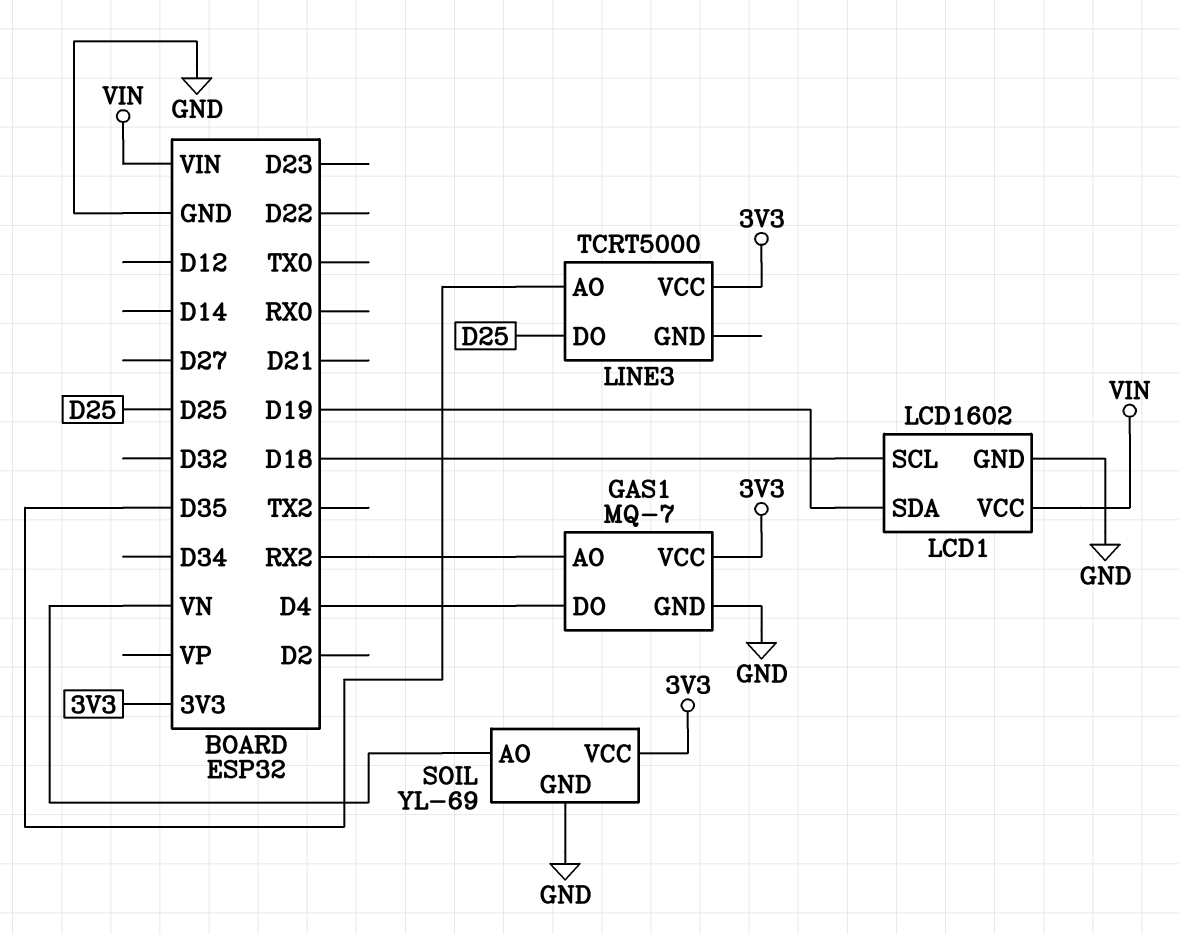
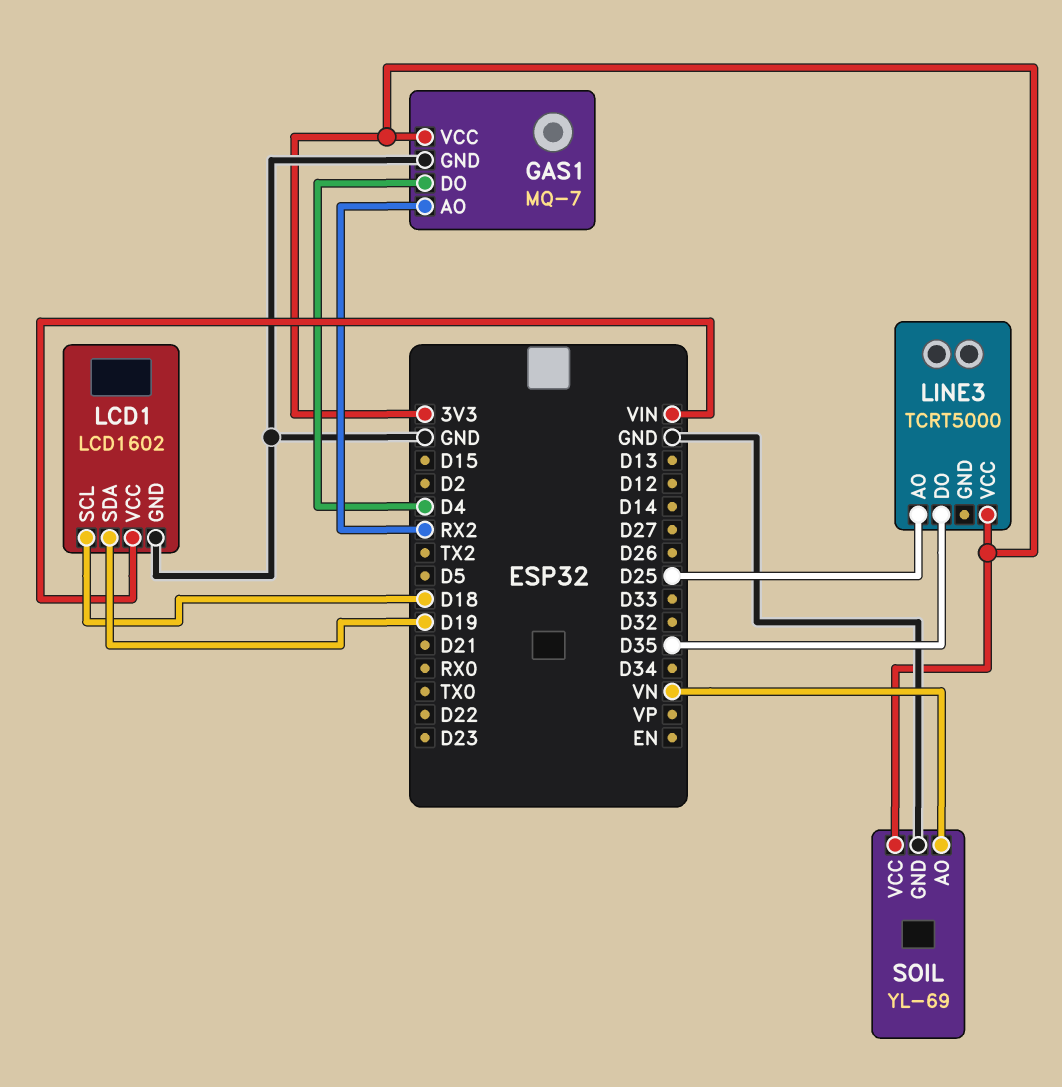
LINE3 pin AO: D35 -> D25
LINE3 pin DO: D25 -> D35

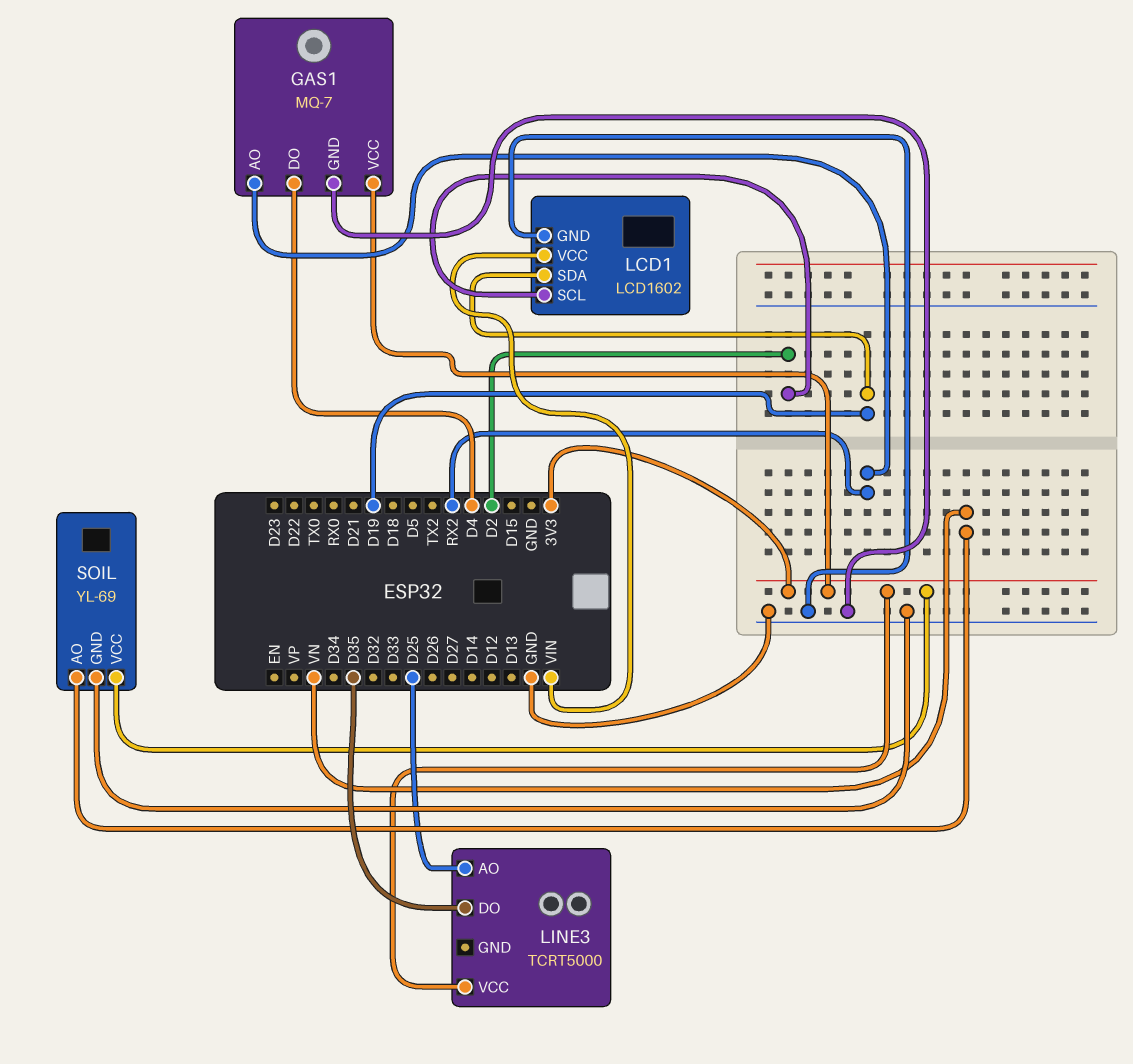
LCD1 pin SCL: D18 -> D2

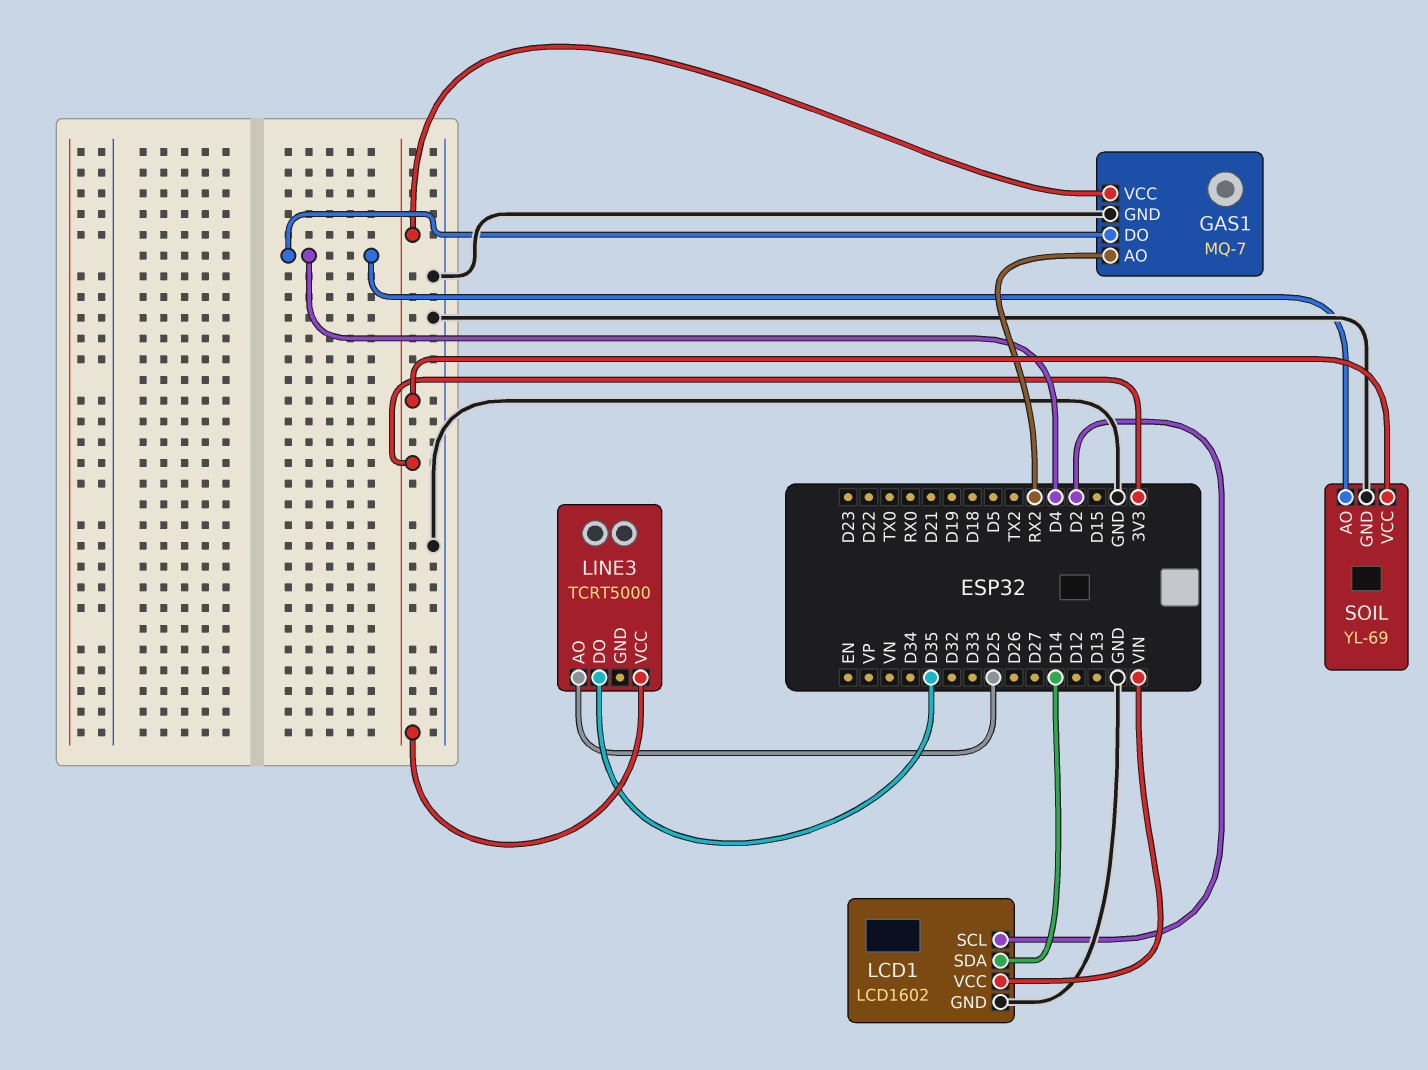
LCD1 pin SDA: D19 -> D14
SOIL pin AO: VN -> D4

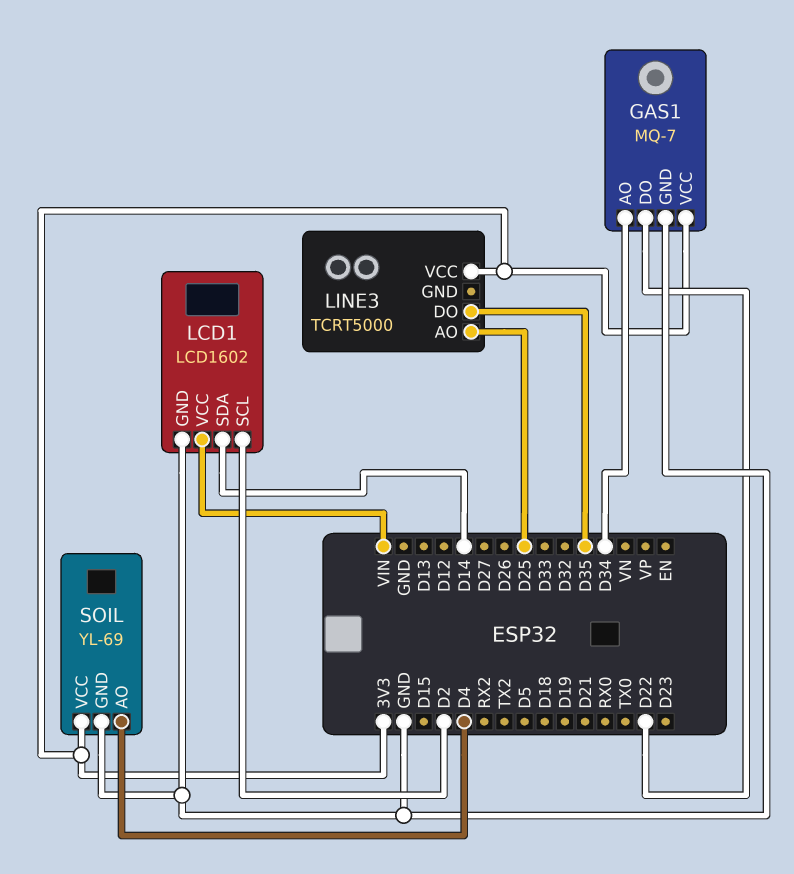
GAS1 pin AO: RX2 -> D34
GAS1 pin DO: D4 -> D22

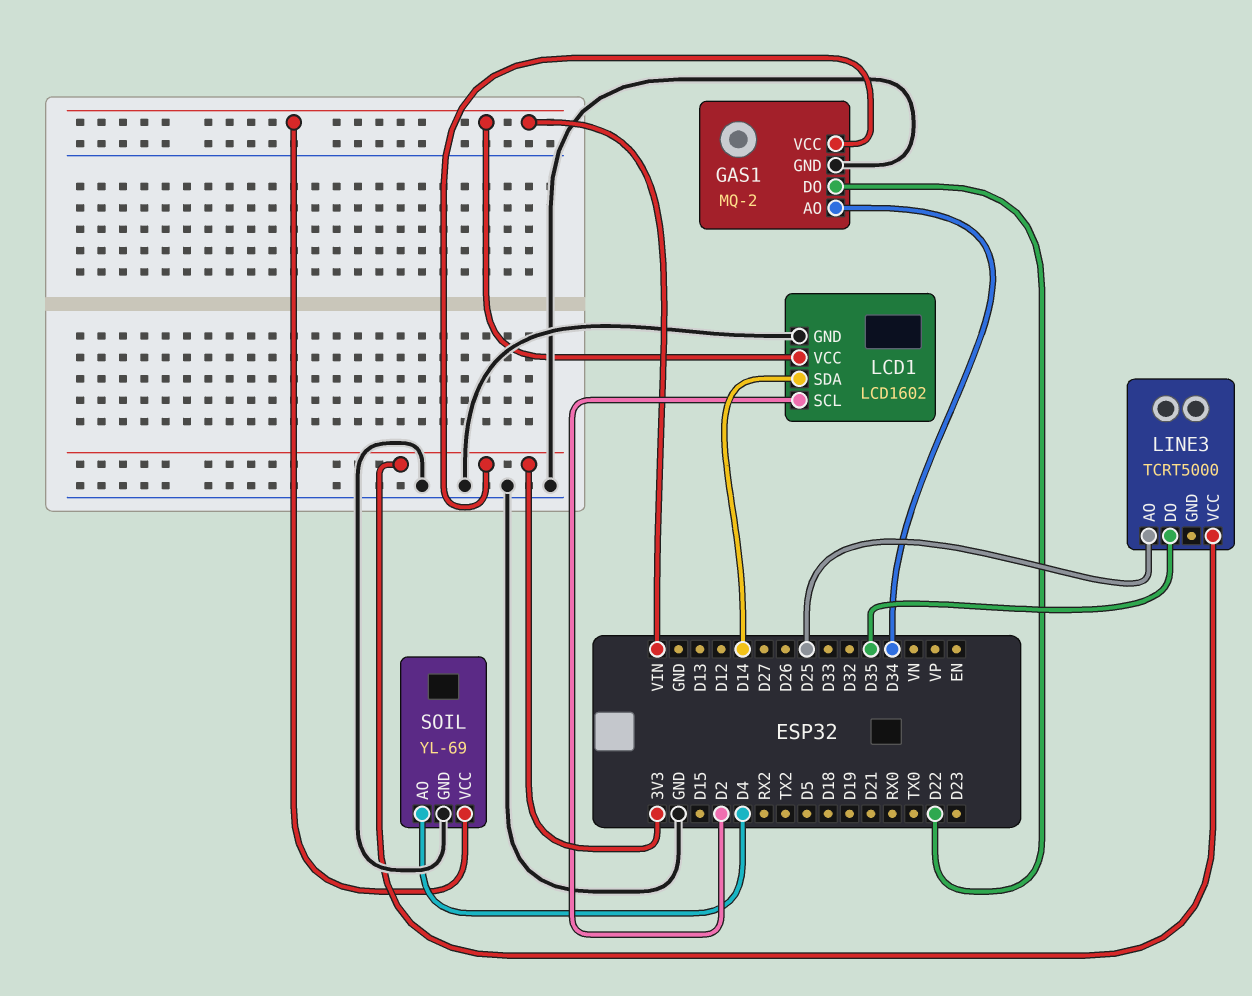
GAS1: MQ-7 -> MQ-2
SOIL pin VCC: 3V3 -> VIN

